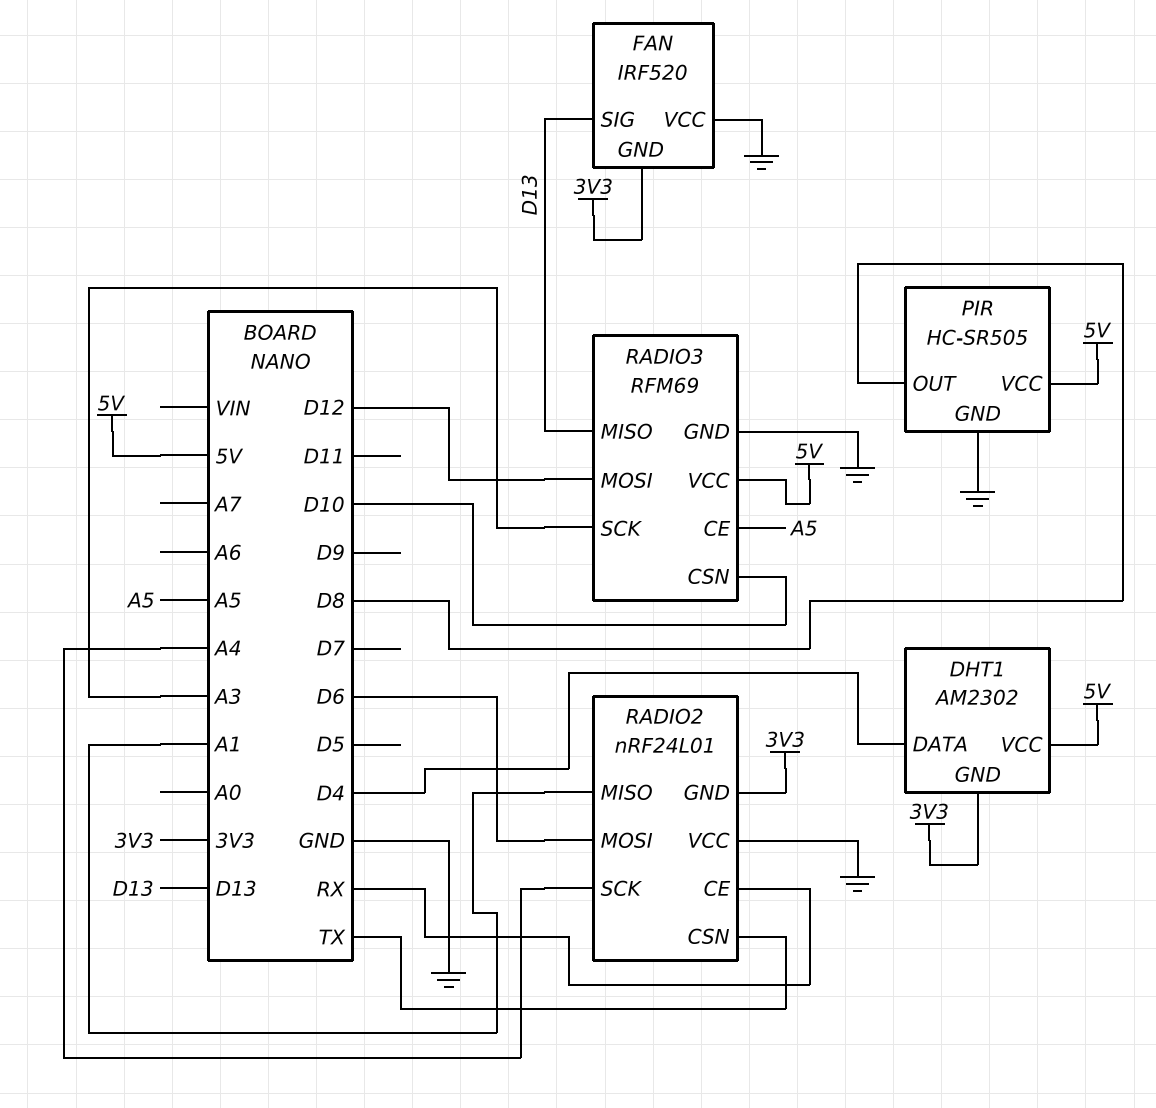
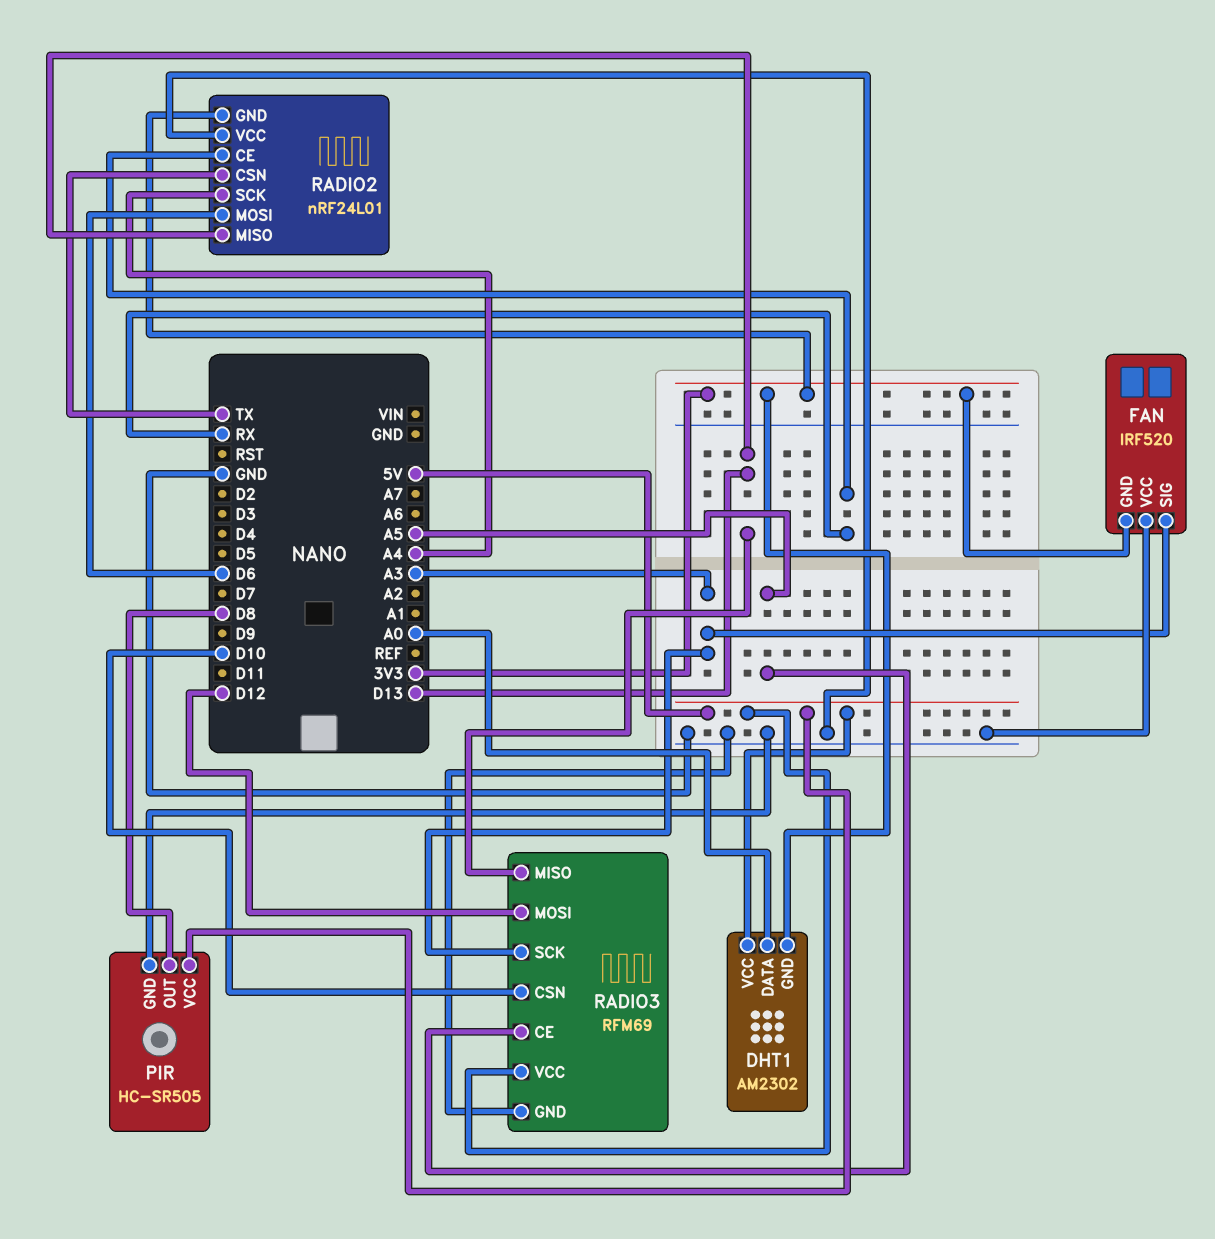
DHT1 pin DATA: D4 -> A0
FAN pin SIG: D13 -> A3
RADIO2 pin MISO: A1 -> D13

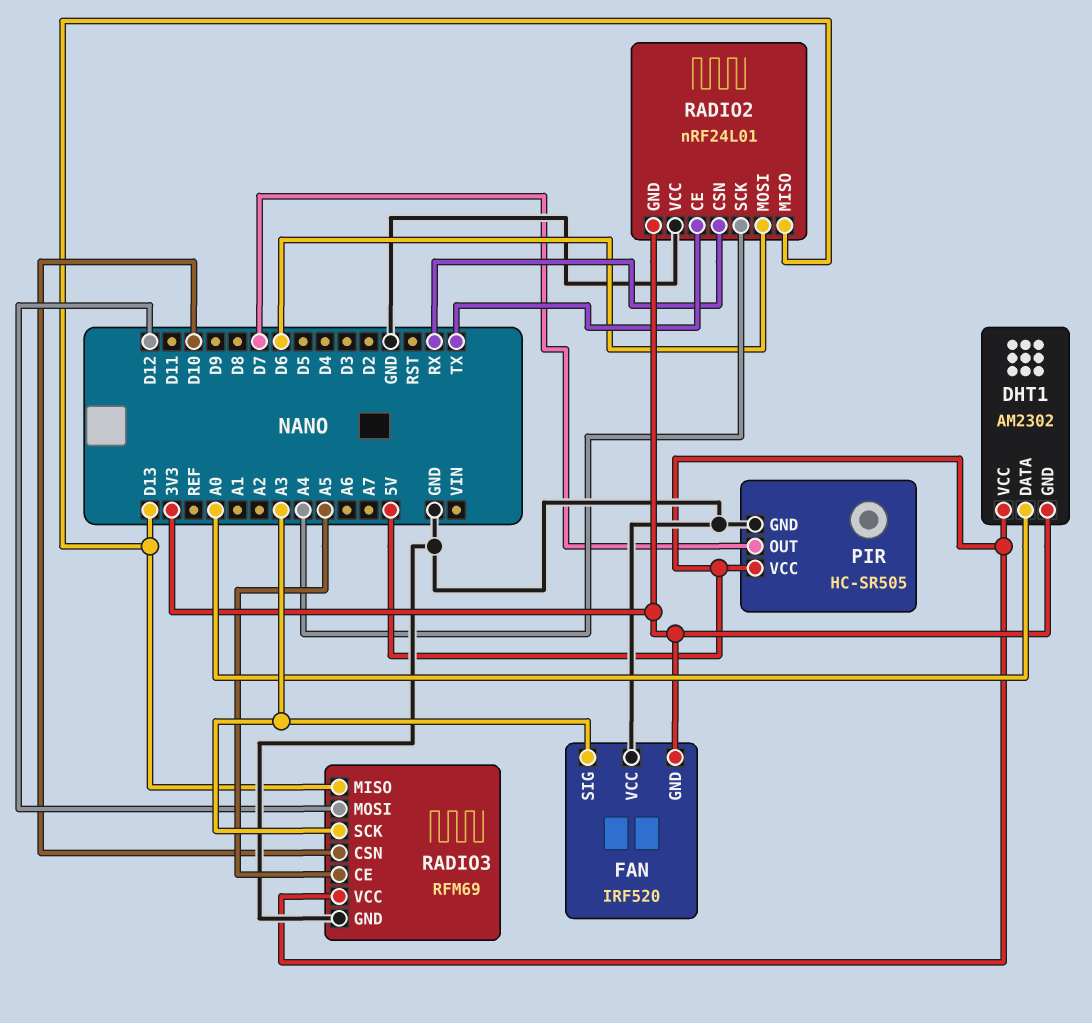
PIR pin OUT: D8 -> D7
RADIO2 pin CE: RX -> TX
RADIO2 pin CSN: TX -> RX

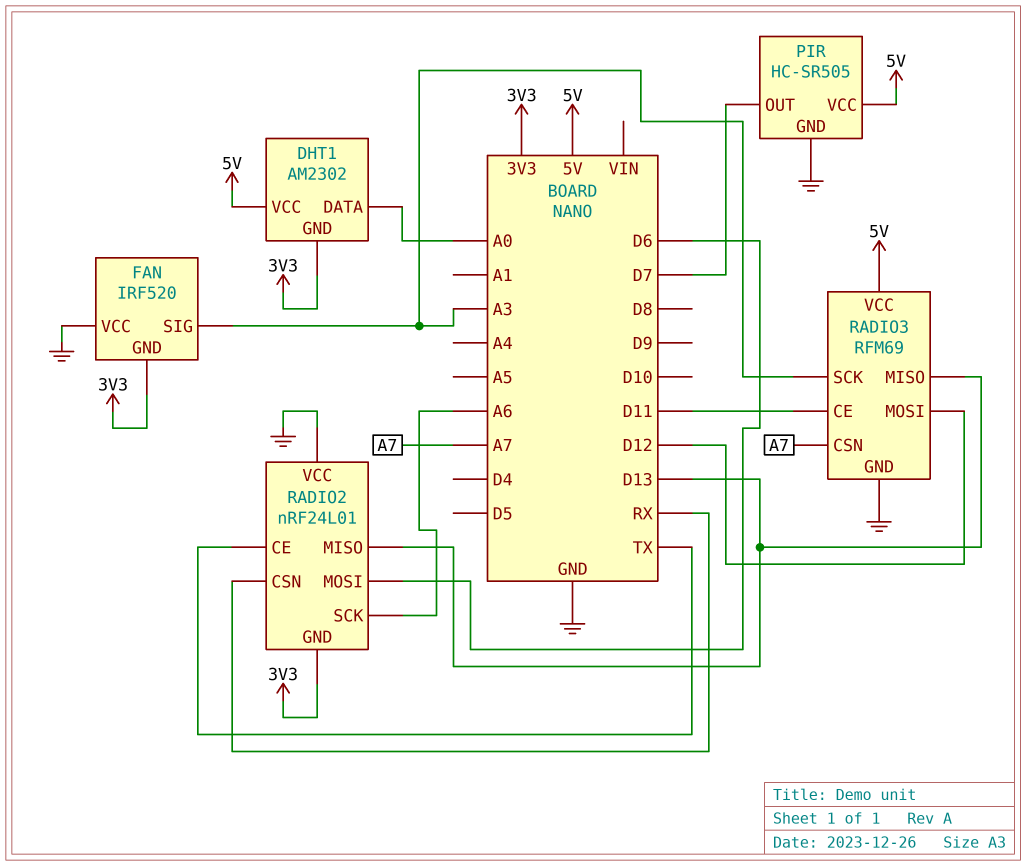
RADIO2 pin SCK: A4 -> A6
RADIO3 pin CE: A5 -> D11
RADIO3 pin CSN: D10 -> A7

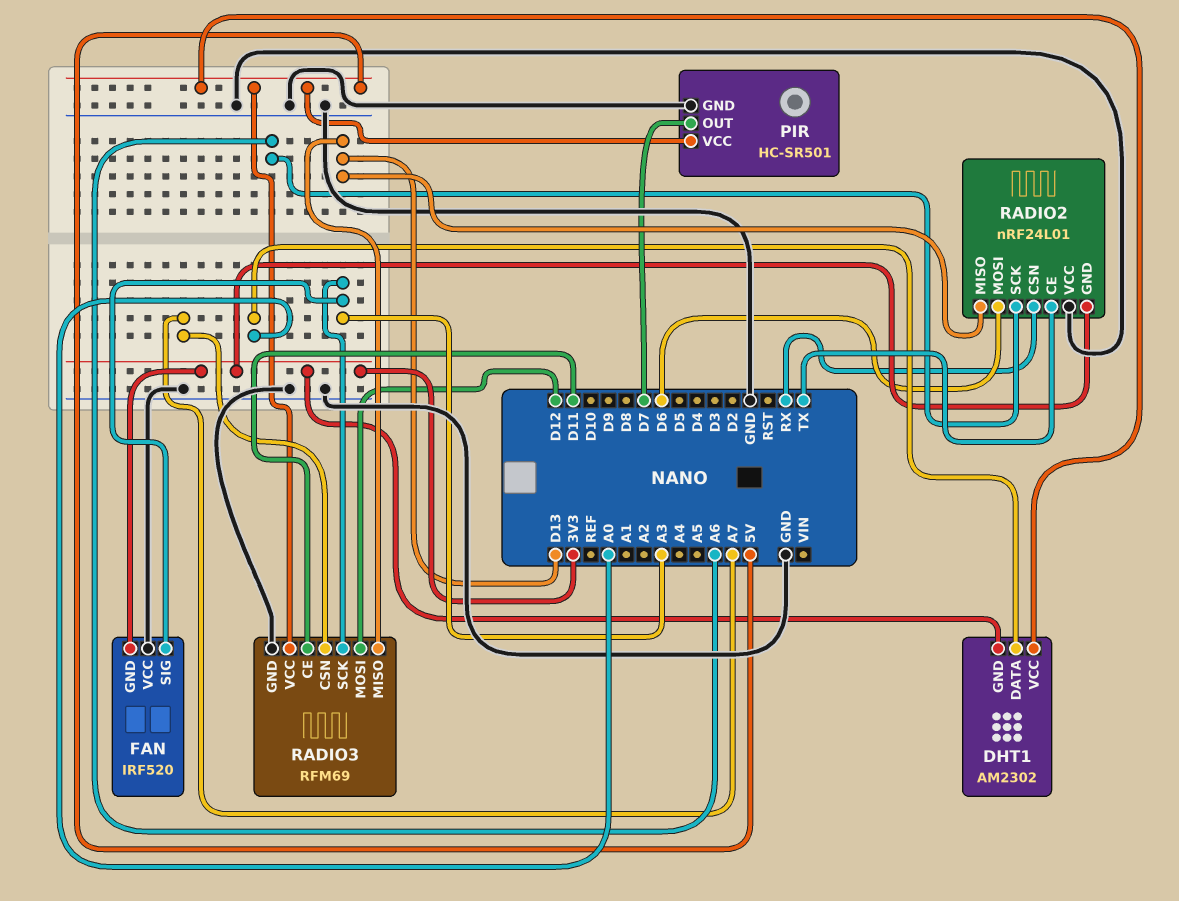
PIR: HC-SR505 -> HC-SR501

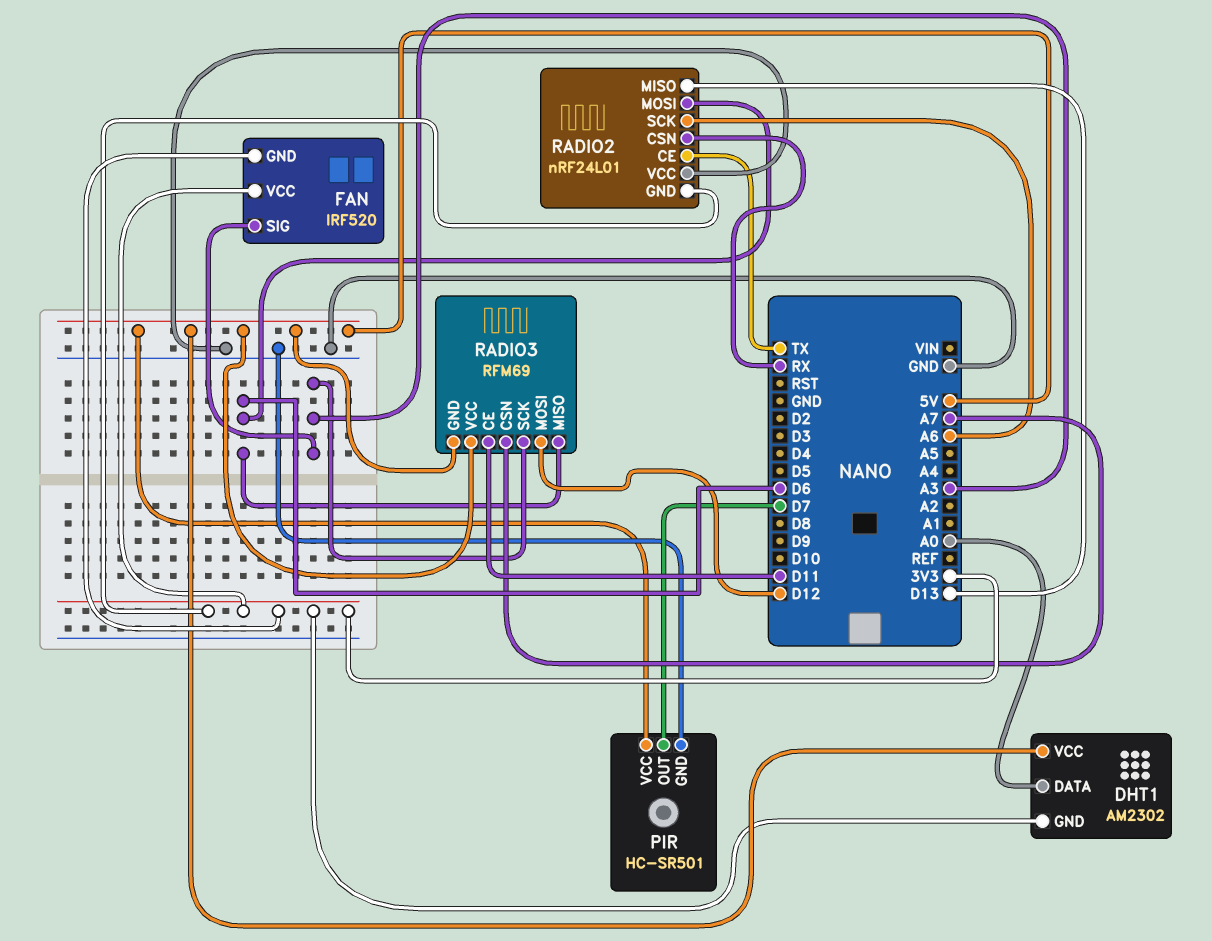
FAN pin VCC: GND -> 3V3
RADIO3 pin GND: GND -> 5V
RADIO3 pin MISO: D13 -> D6

